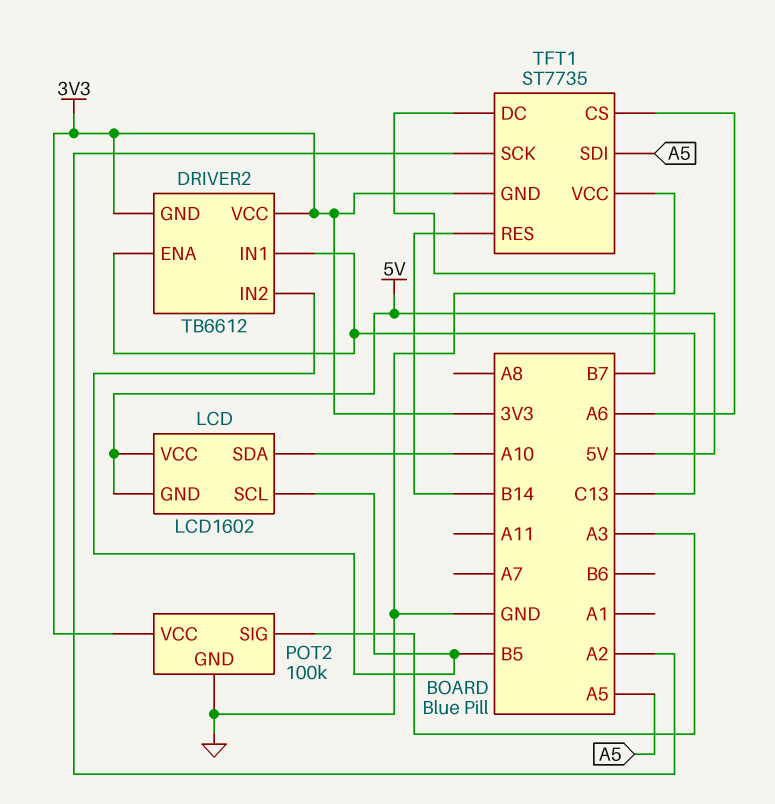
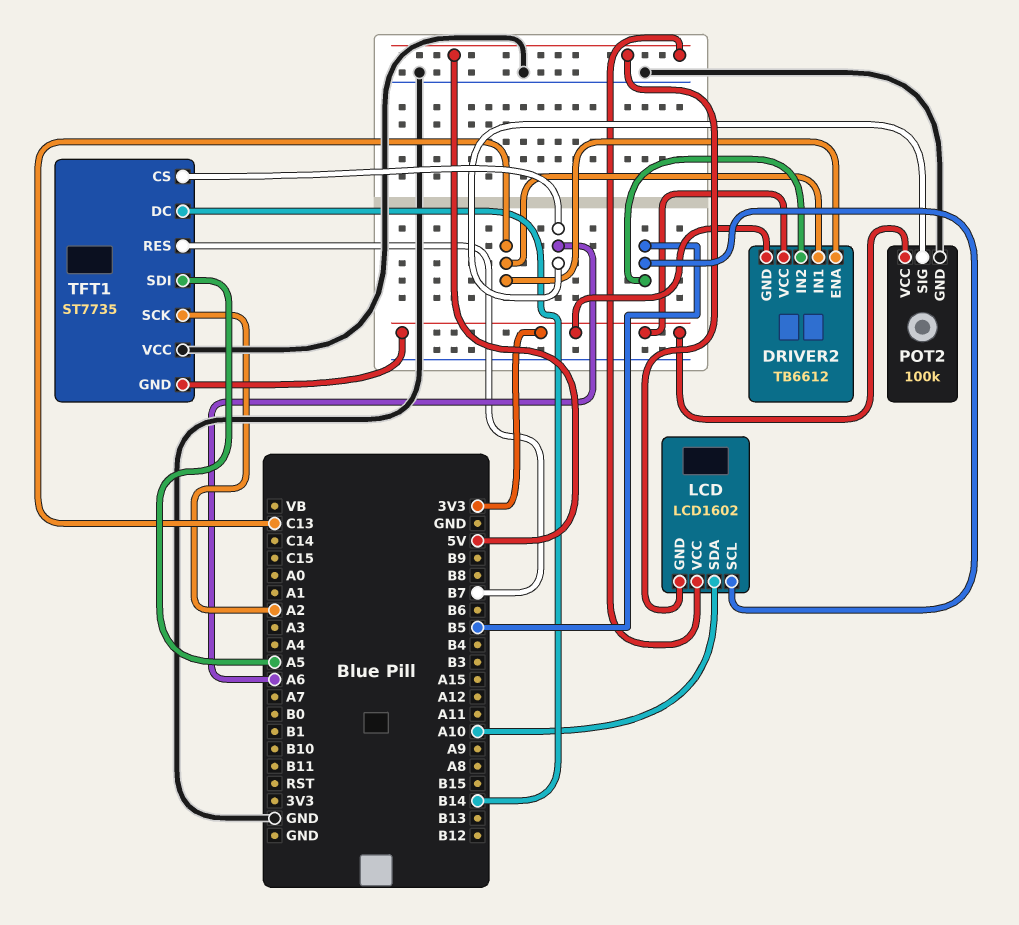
POT2 pin SIG: A3 -> A6
TFT1 pin DC: B7 -> B14
TFT1 pin RES: B14 -> B7

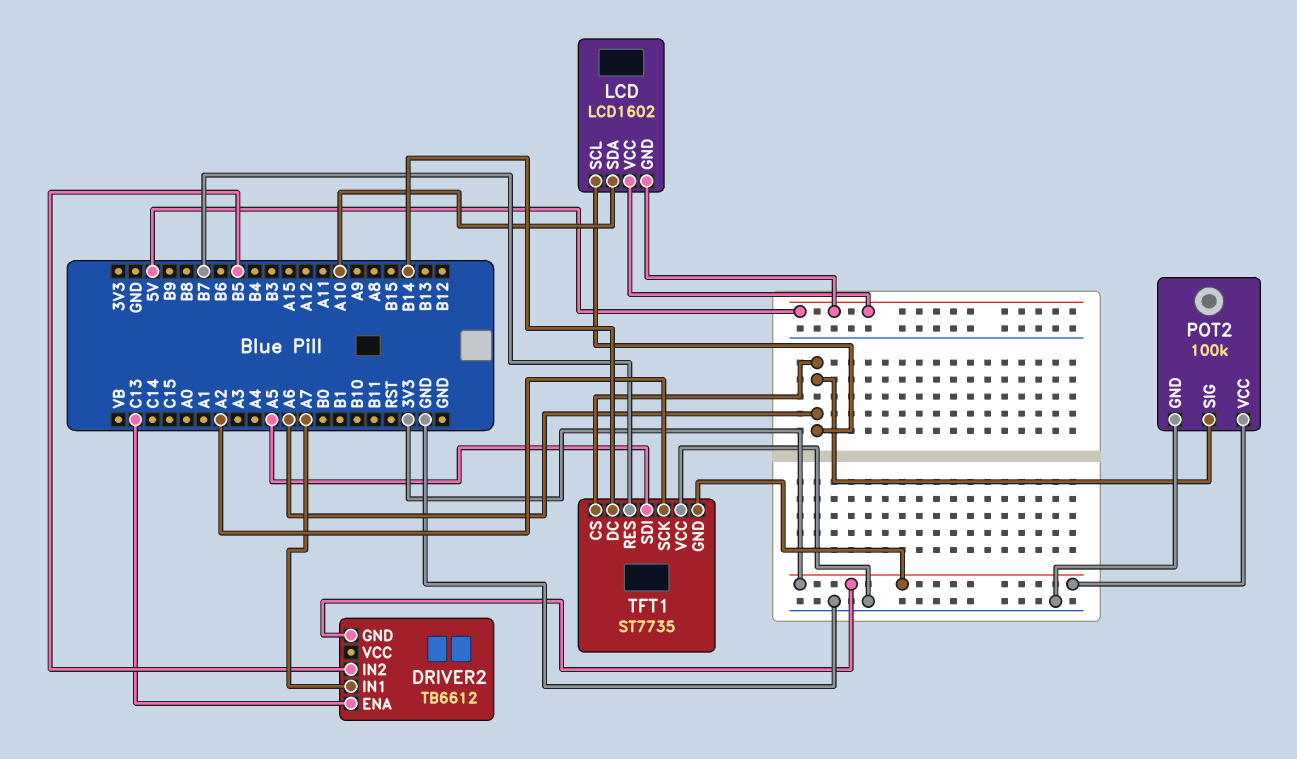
DRIVER2 pin IN1: C13 -> A7
DRIVER2 pin VCC: 3V3 -> none
LCD pin SCL: B5 -> A6

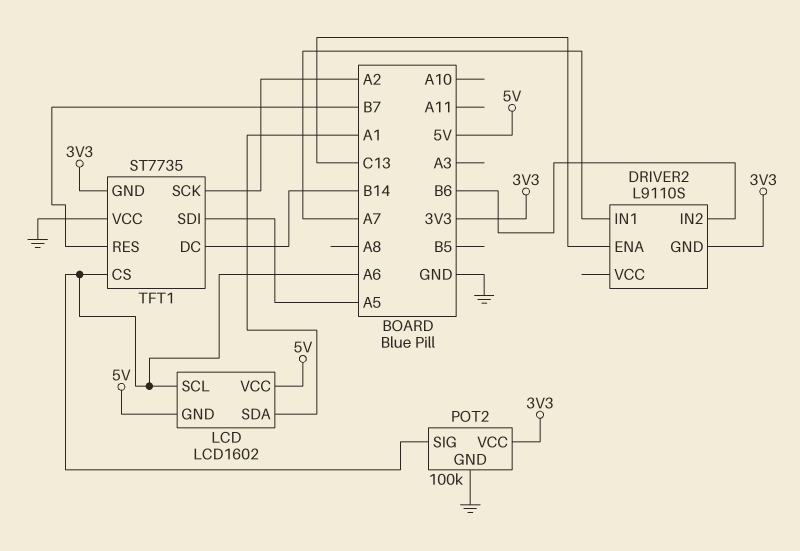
DRIVER2: TB6612 -> L9110S
DRIVER2 pin IN2: B5 -> B6
LCD pin SDA: A10 -> A1

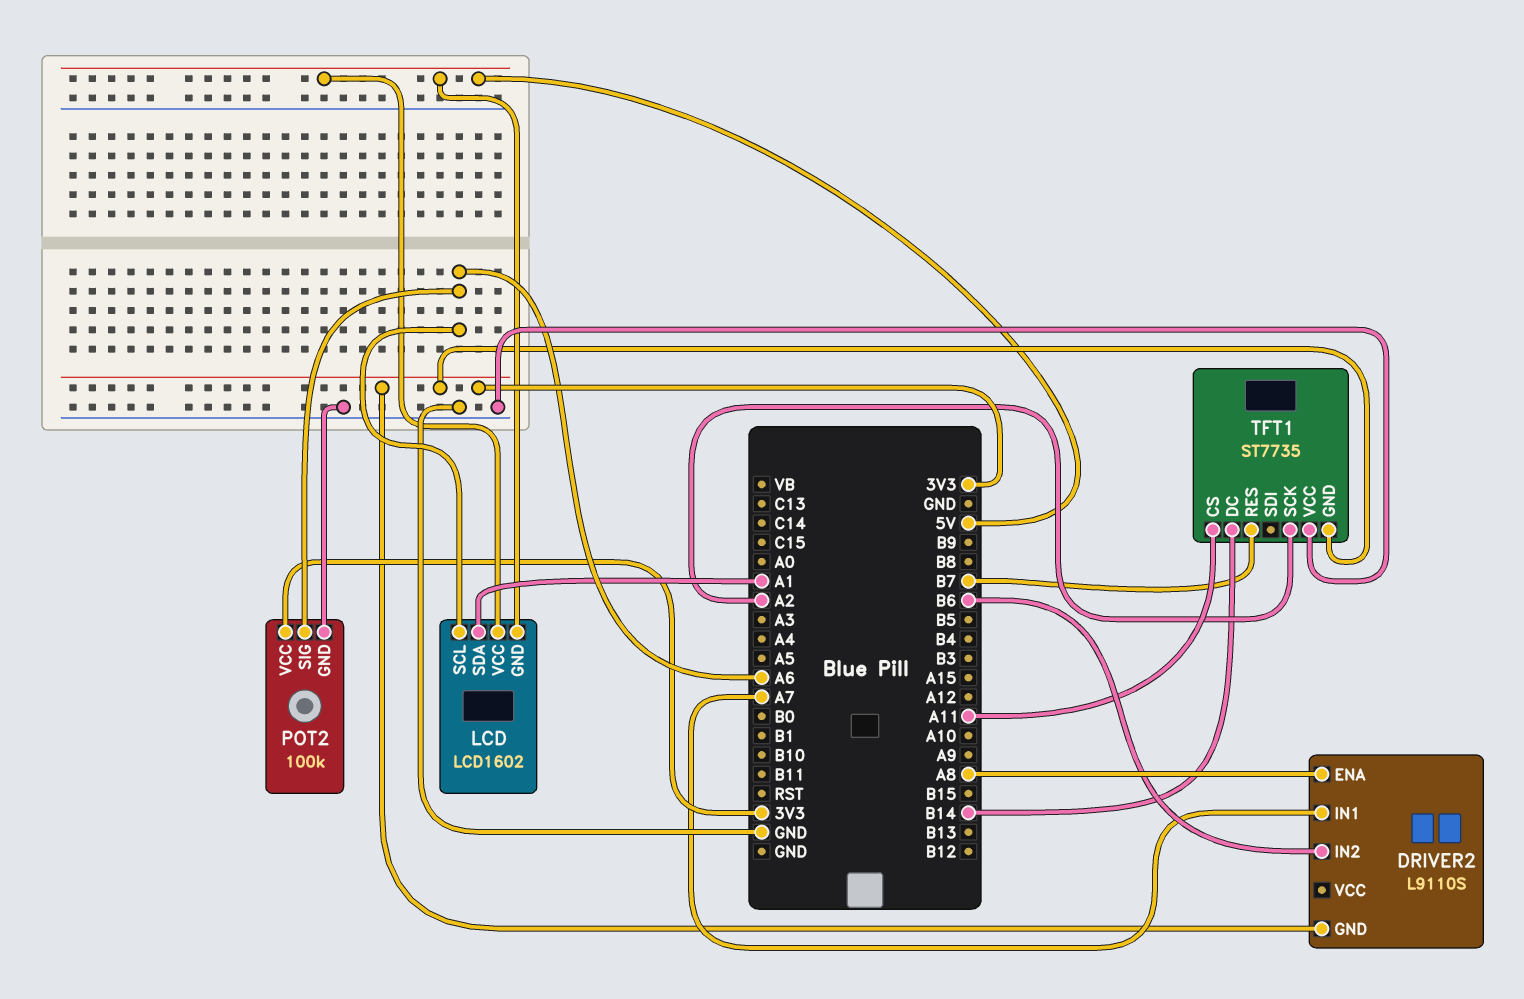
DRIVER2 pin ENA: C13 -> A8
TFT1 pin CS: A6 -> A11
TFT1 pin SDI: A5 -> none

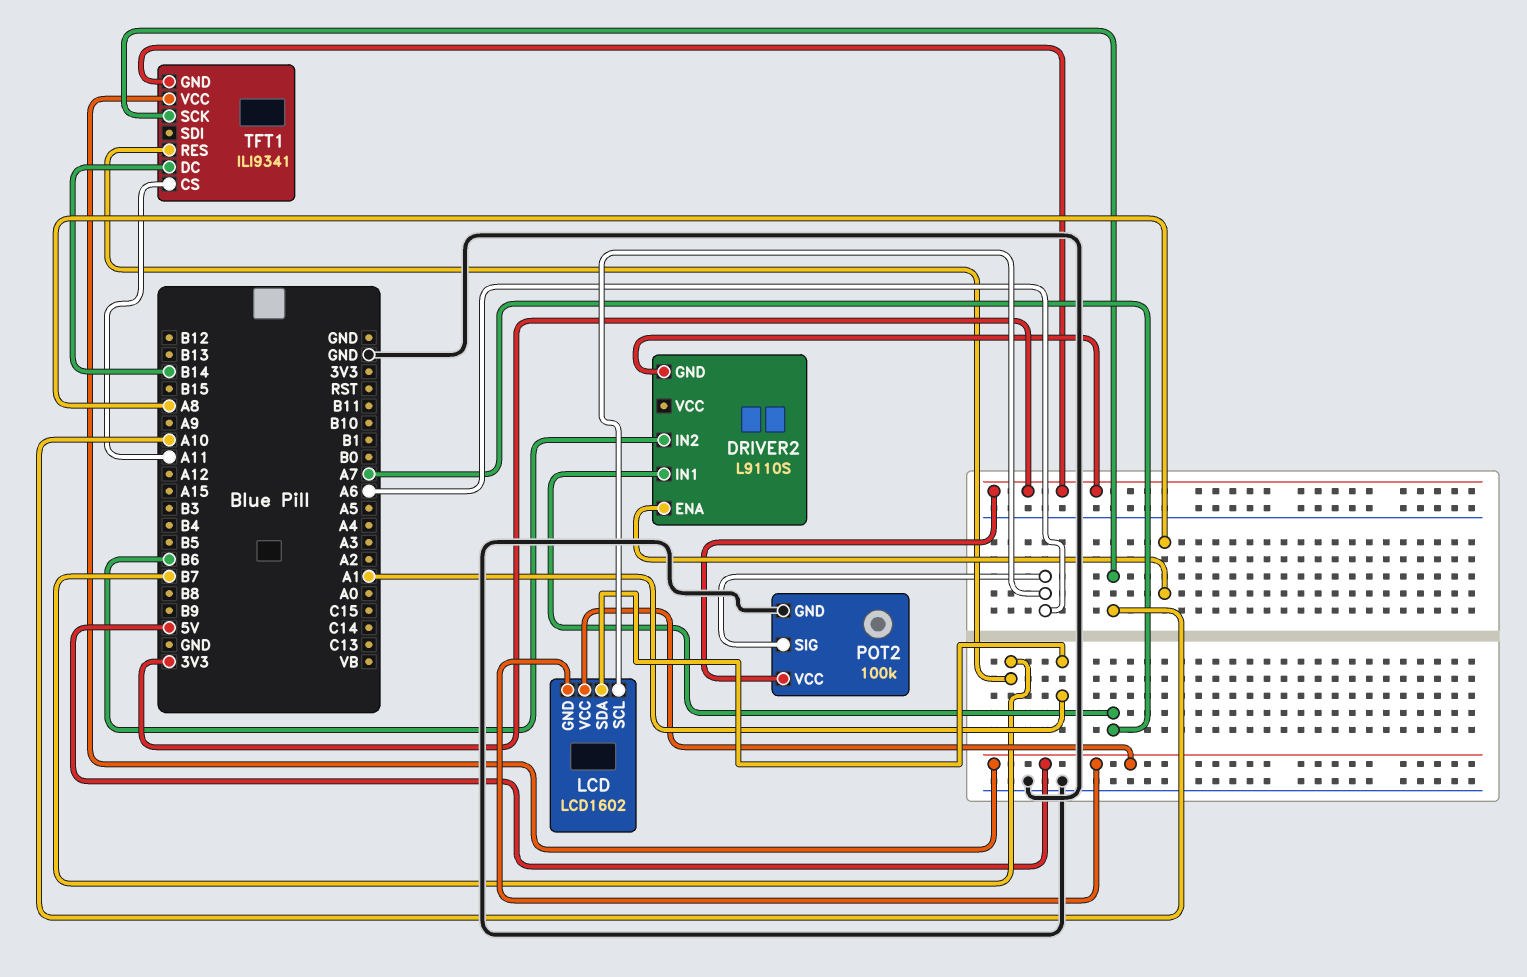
TFT1: ST7735 -> ILI9341
TFT1 pin SCK: A2 -> A10
TFT1 pin VCC: GND -> 5V

